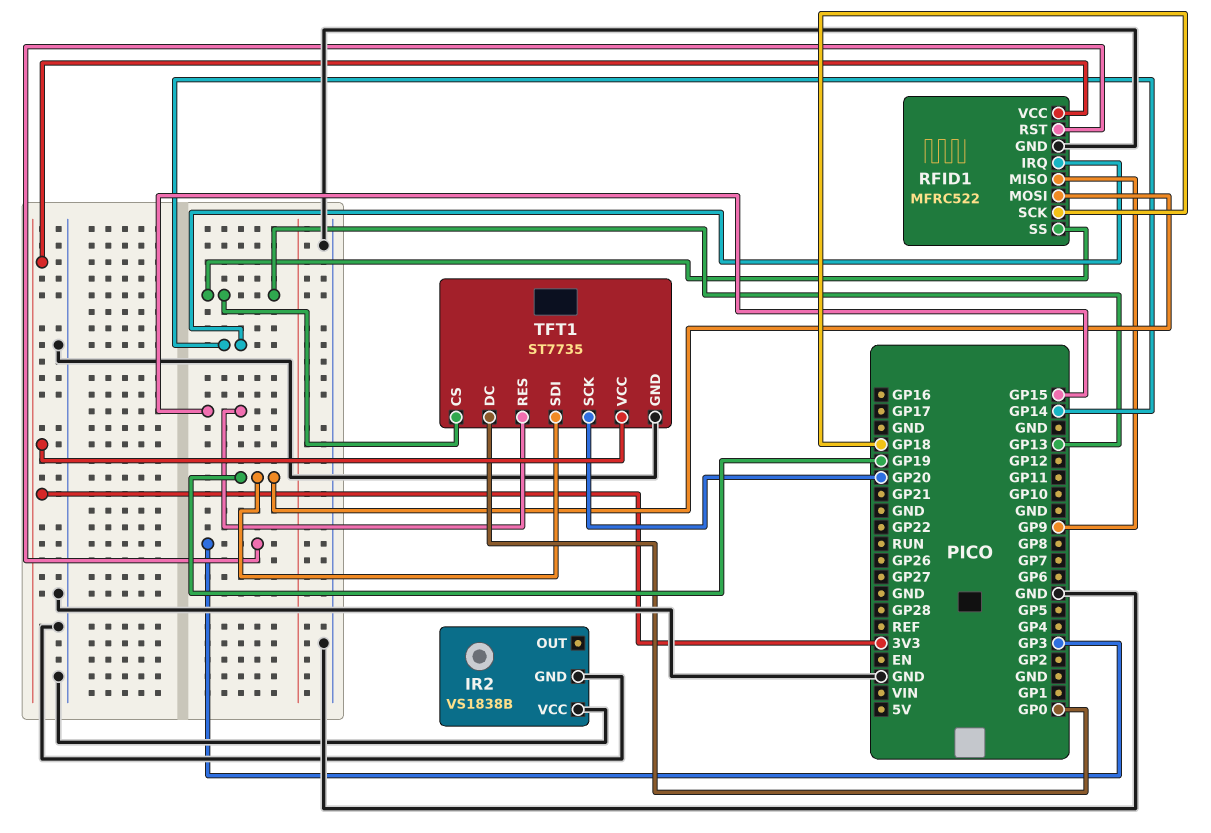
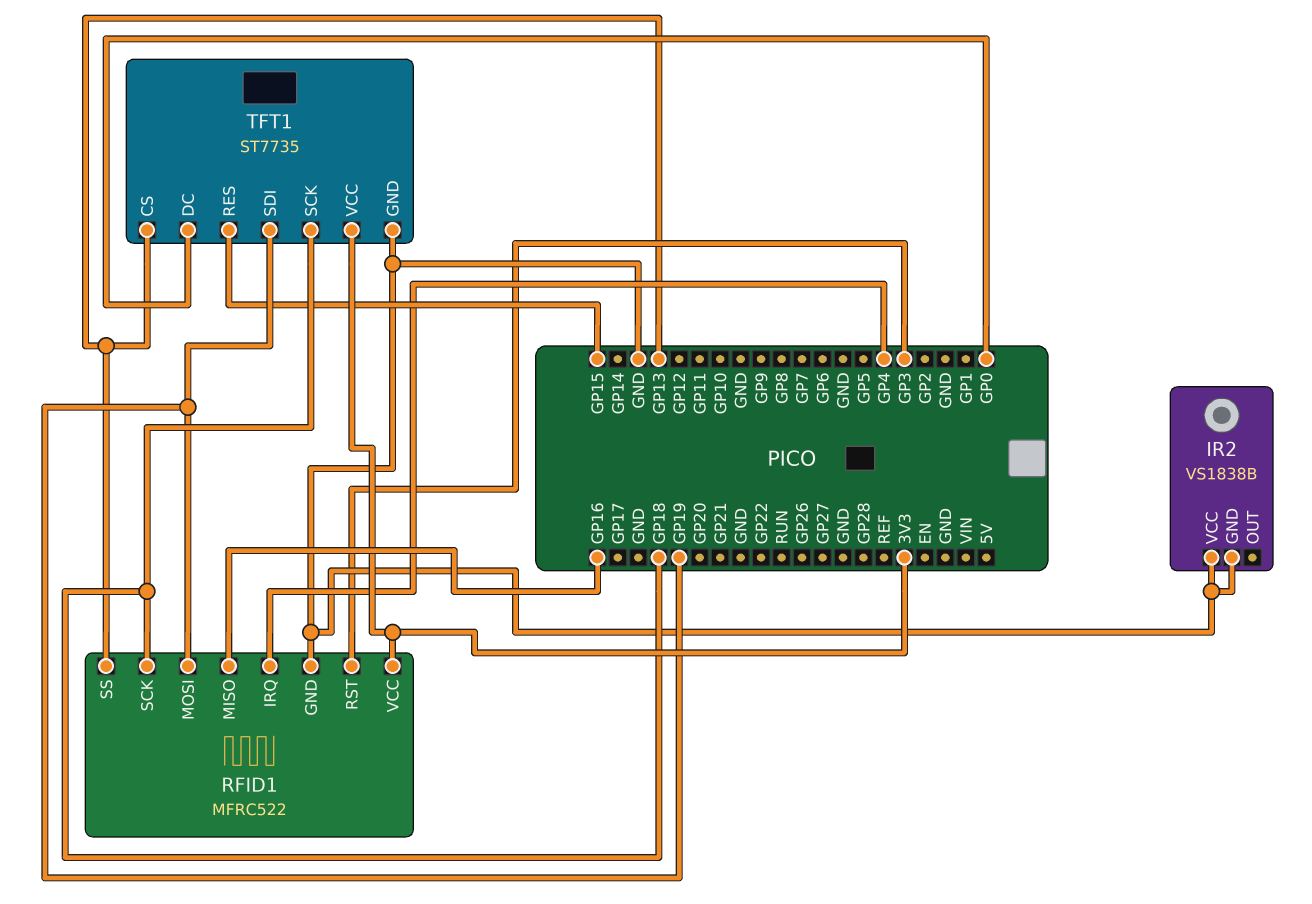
RFID1 pin IRQ: GP14 -> GP4
RFID1 pin MISO: GP9 -> GP16
TFT1 pin SCK: GP20 -> GP18

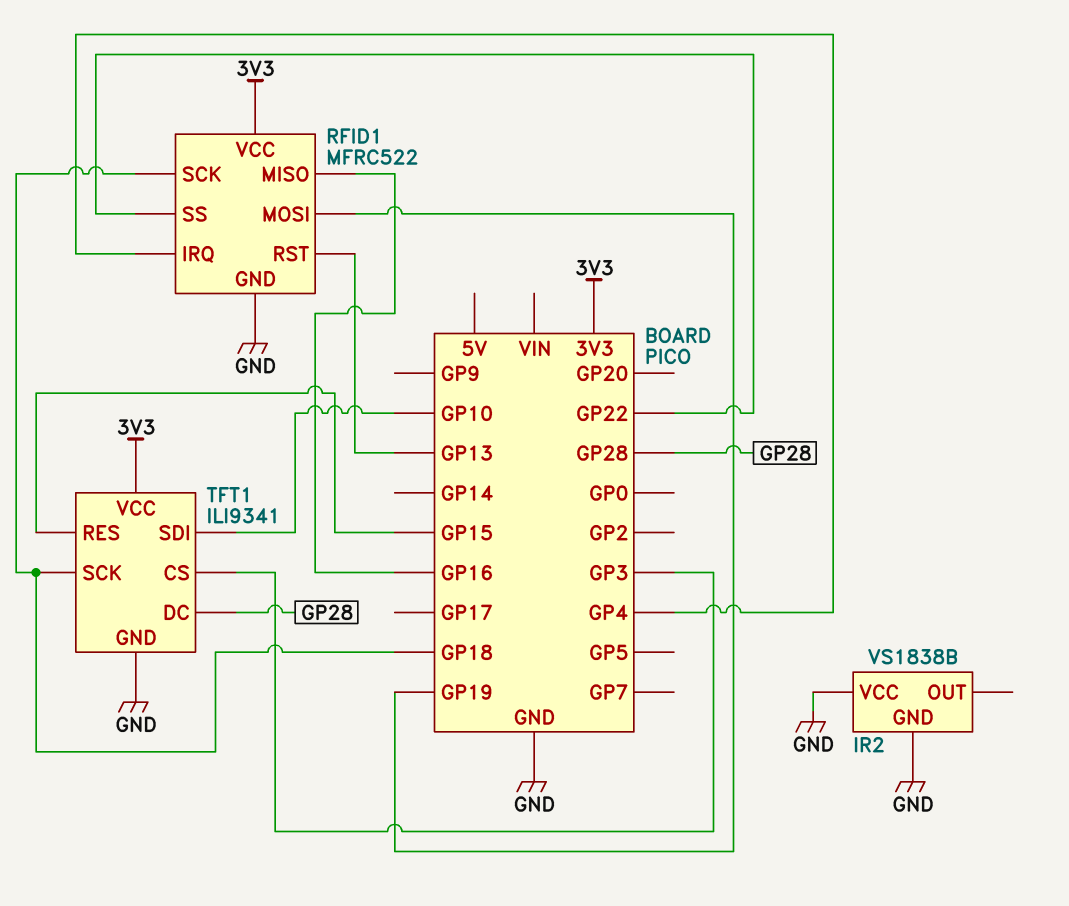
RFID1 pin RST: GP3 -> GP13
RFID1 pin SS: GP13 -> GP22
TFT1: ST7735 -> ILI9341
TFT1 pin CS: GP13 -> GP3
TFT1 pin DC: GP0 -> GP28
TFT1 pin SDI: GP19 -> GP10

